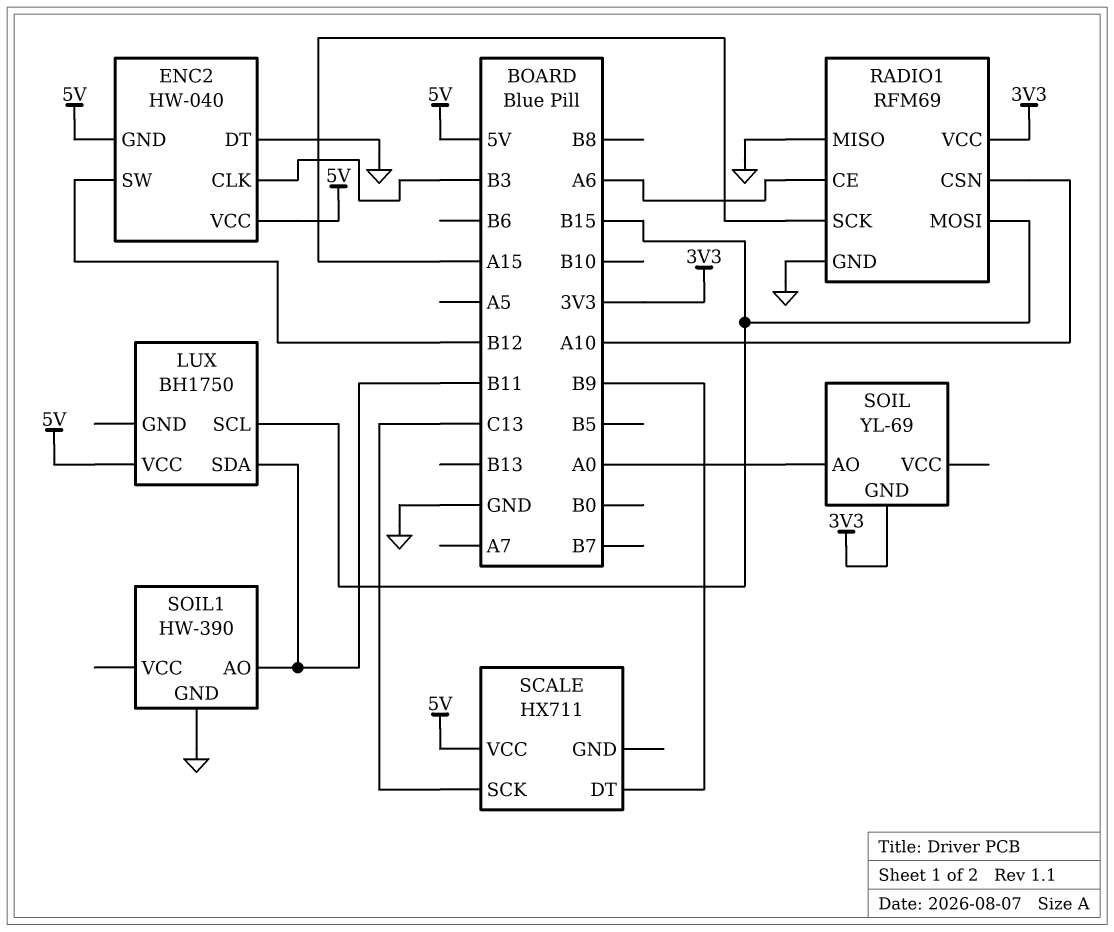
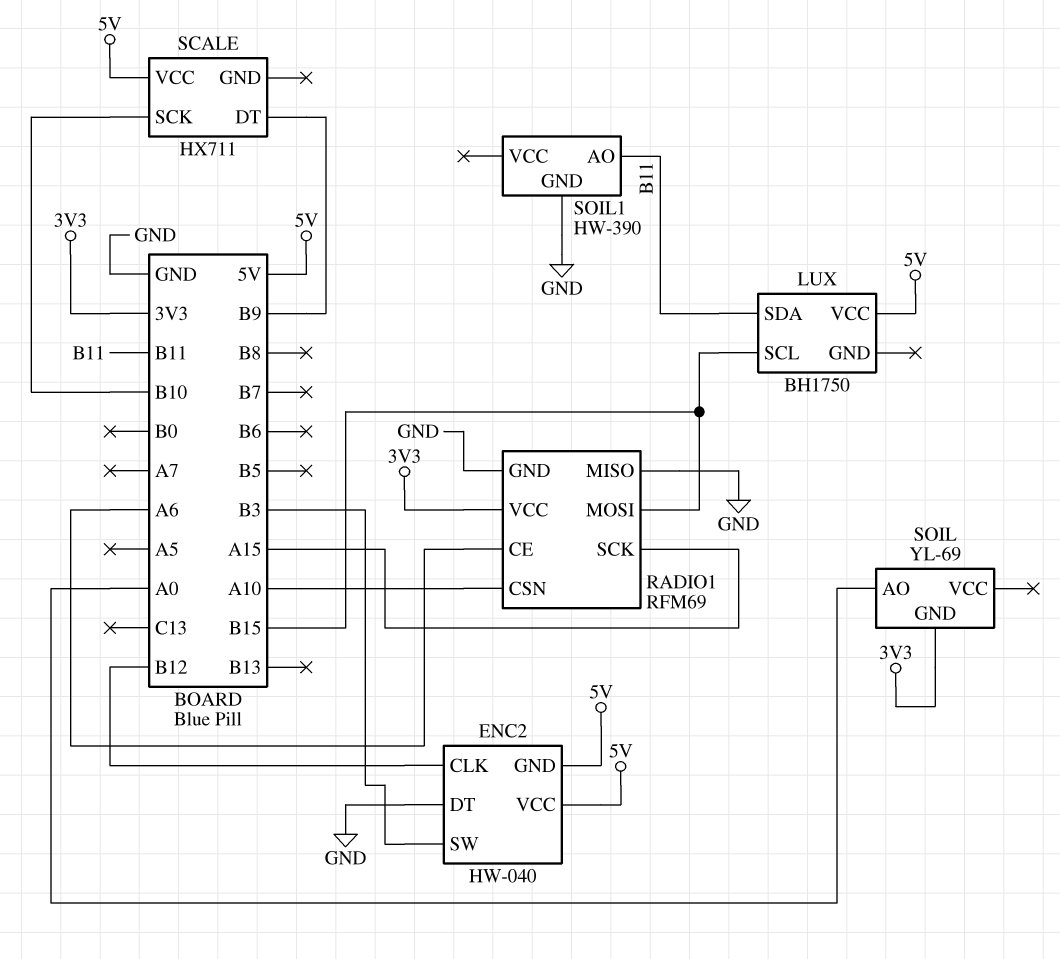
ENC2 pin CLK: B3 -> B12
ENC2 pin SW: B12 -> B3
SCALE pin SCK: C13 -> B10

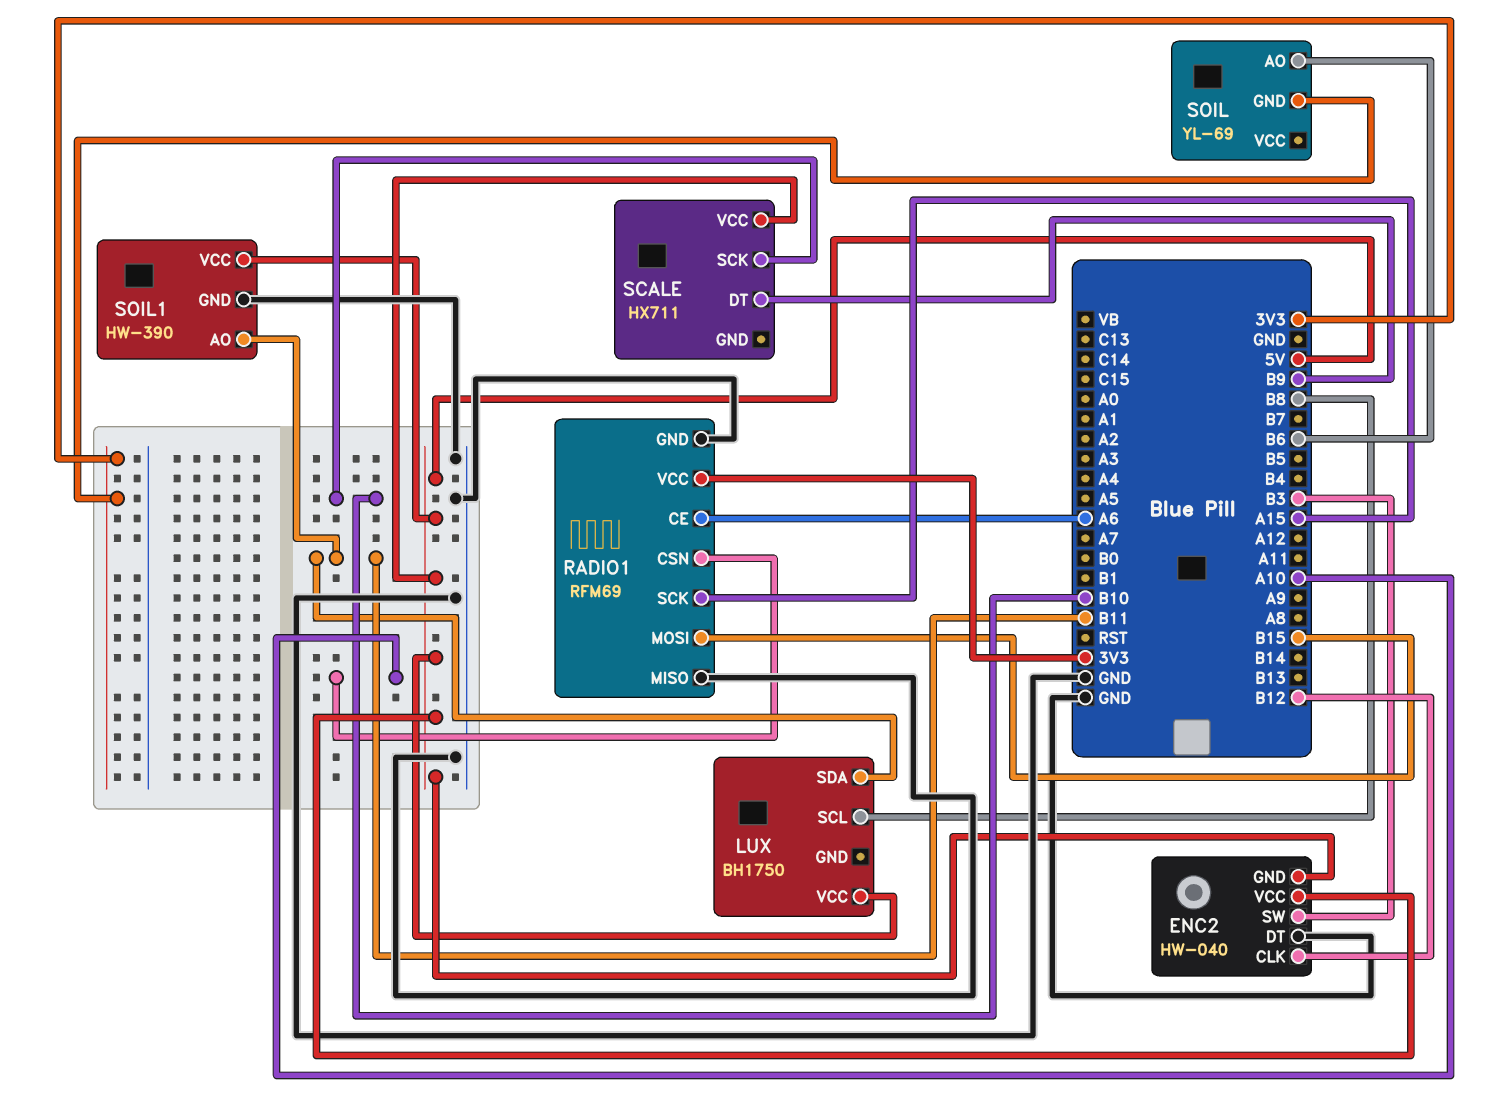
LUX pin SCL: B15 -> B8
SOIL pin AO: A0 -> B6
SOIL1 pin VCC: none -> 5V

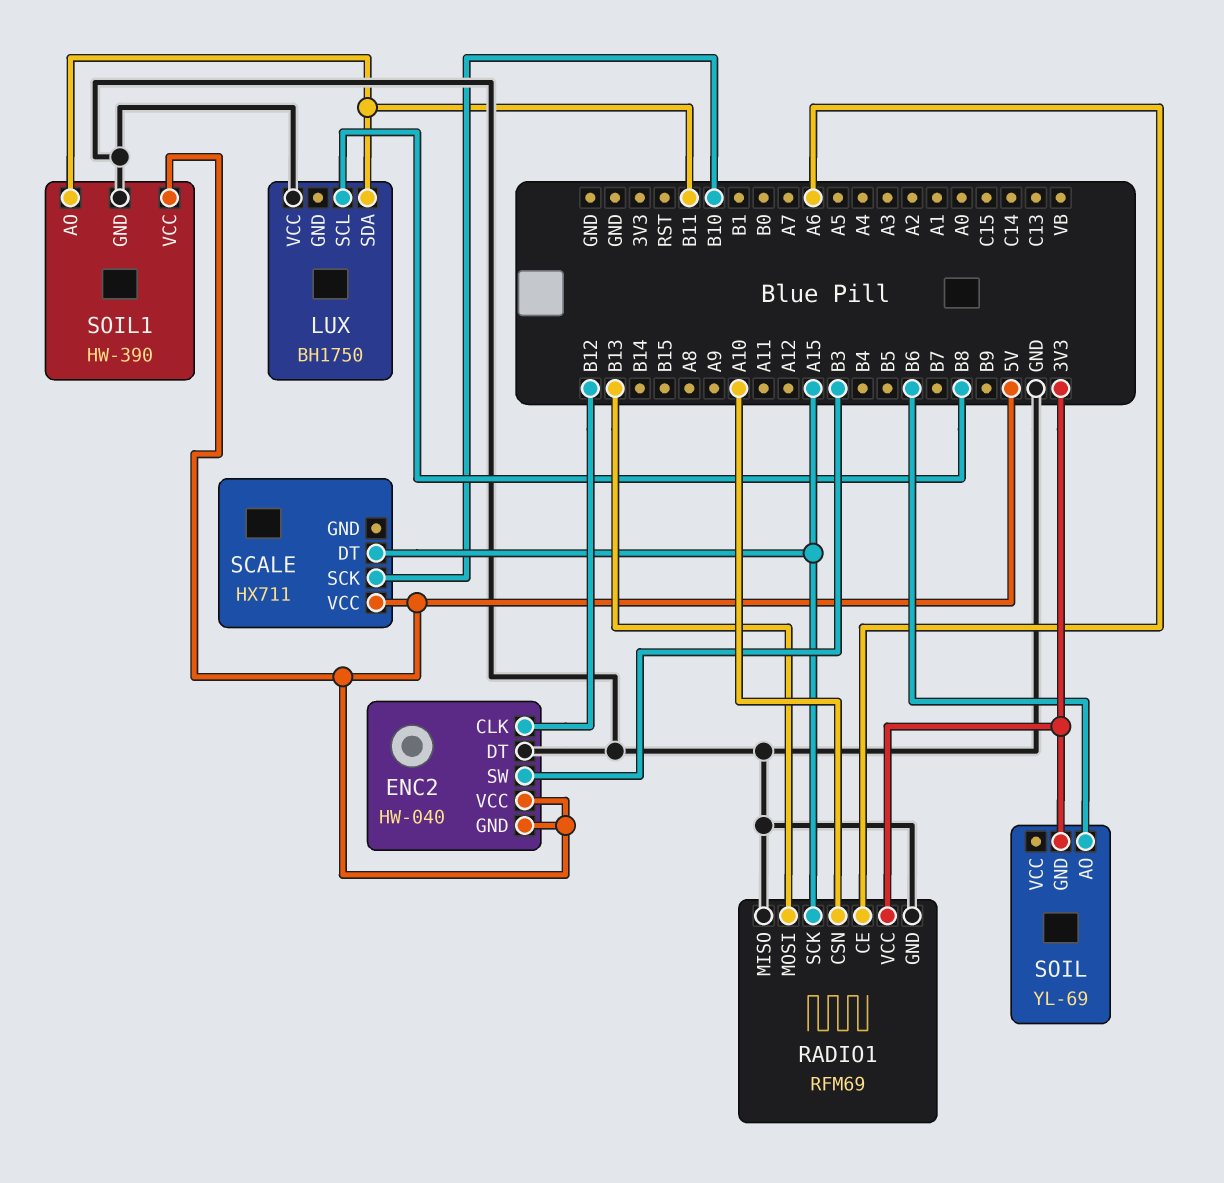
LUX pin VCC: 5V -> GND
RADIO1 pin MOSI: B15 -> B13
SCALE pin DT: B9 -> A15

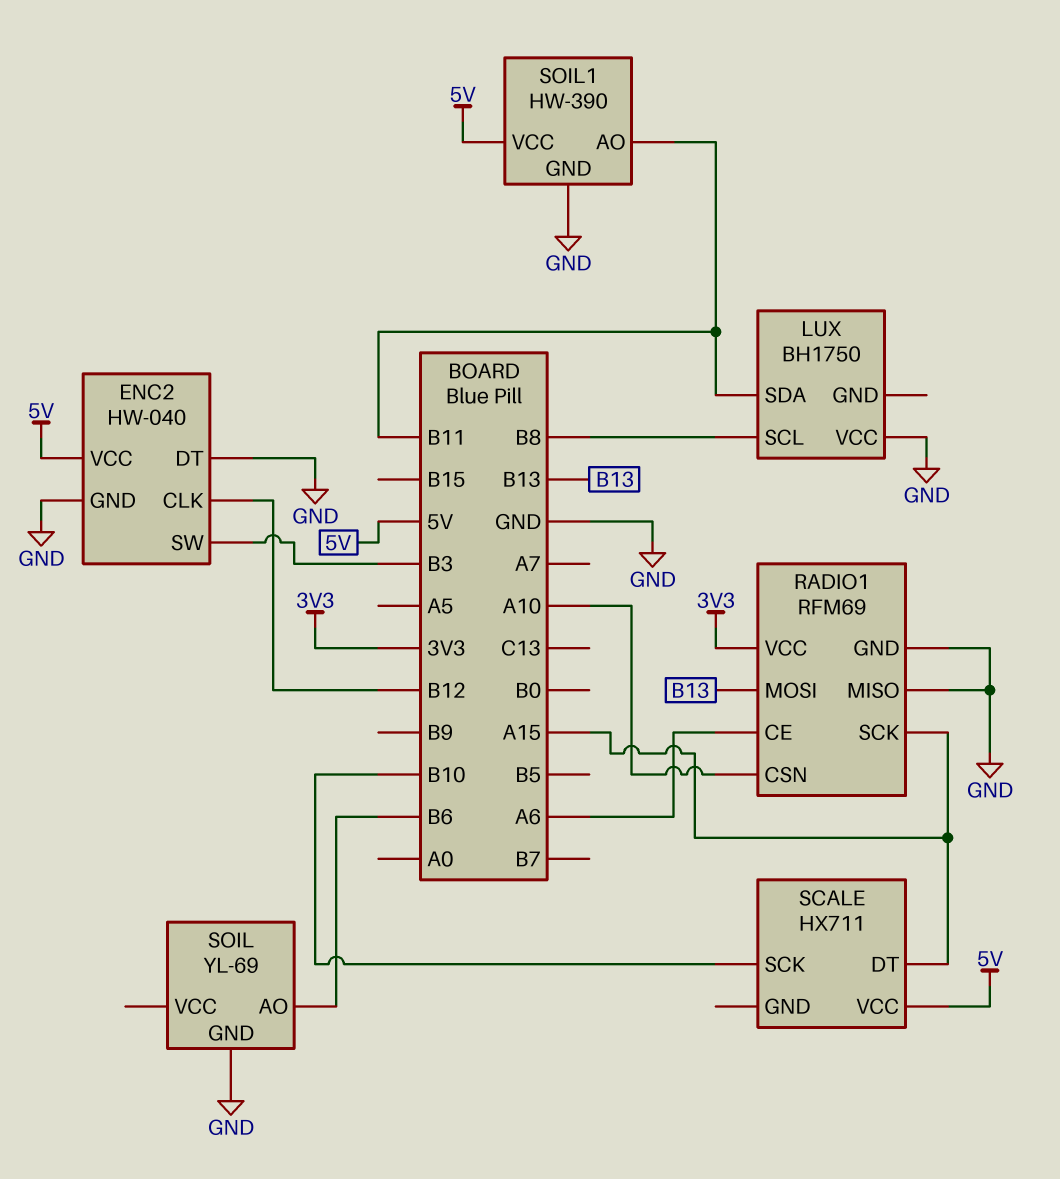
ENC2 pin GND: 5V -> GND
SOIL pin GND: 3V3 -> GND

